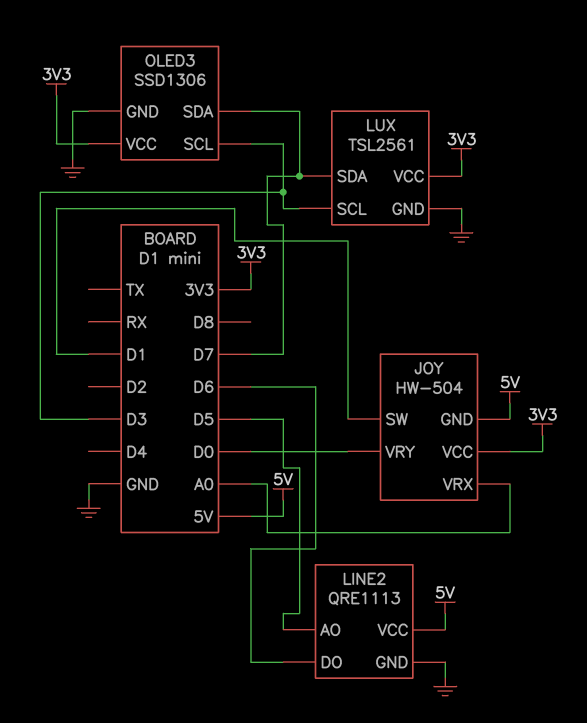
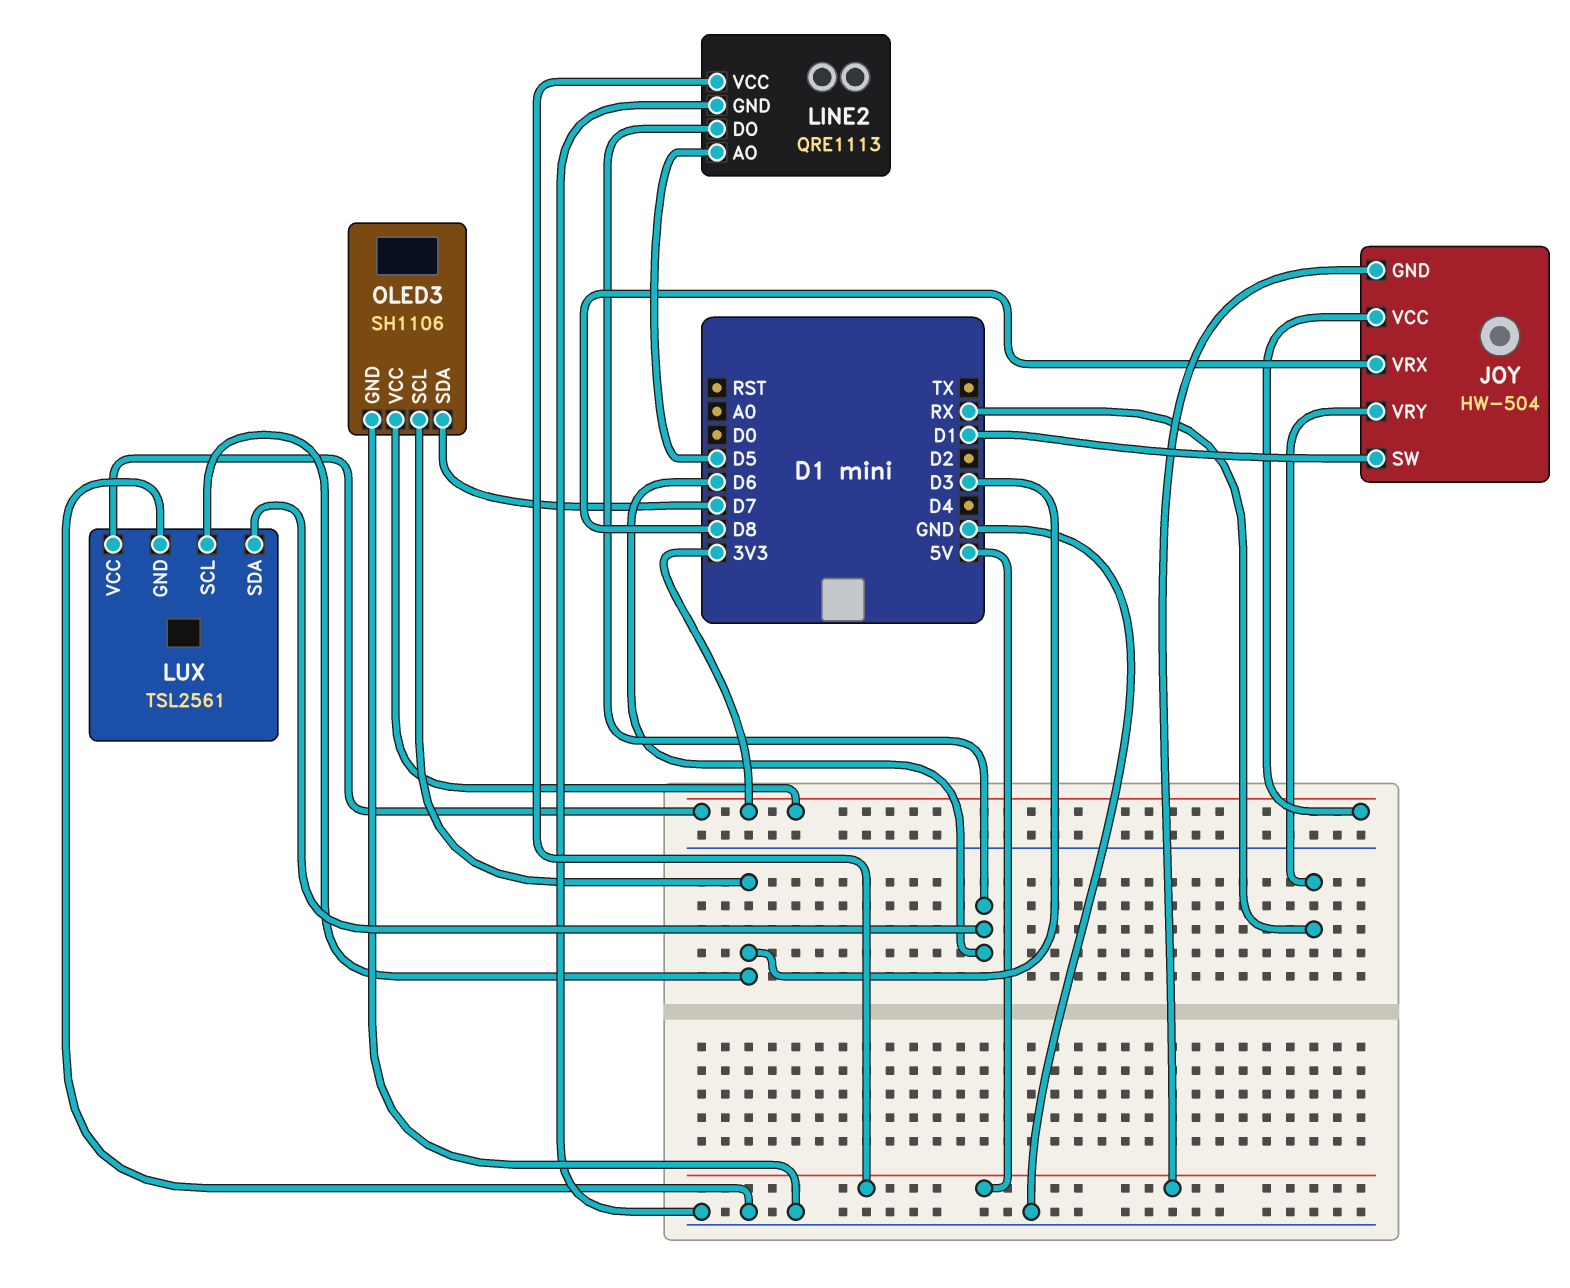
JOY pin VRX: A0 -> D8
JOY pin VRY: D0 -> RX
LUX pin SDA: D7 -> D6
OLED3: SSD1306 -> SH1106

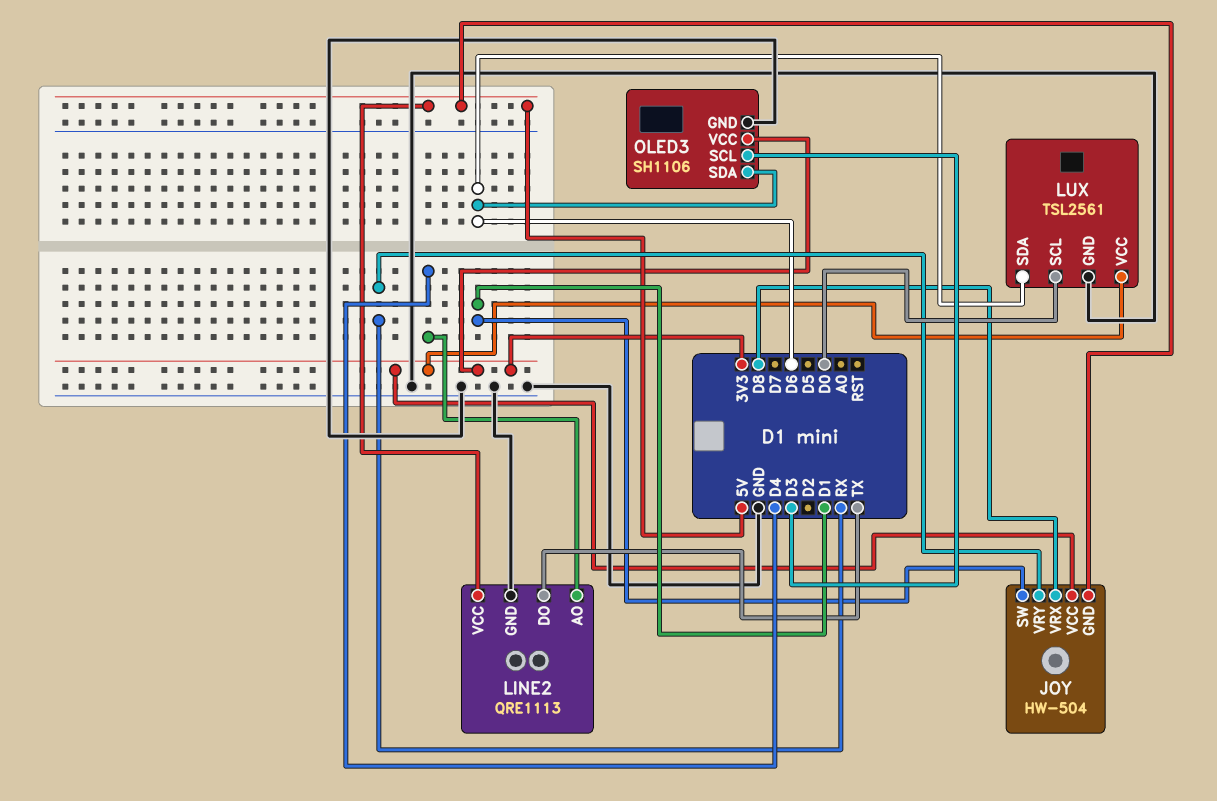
LINE2 pin AO: D5 -> D4
LINE2 pin DO: D6 -> TX
LUX pin SCL: D3 -> D0
OLED3 pin SDA: D7 -> D6

